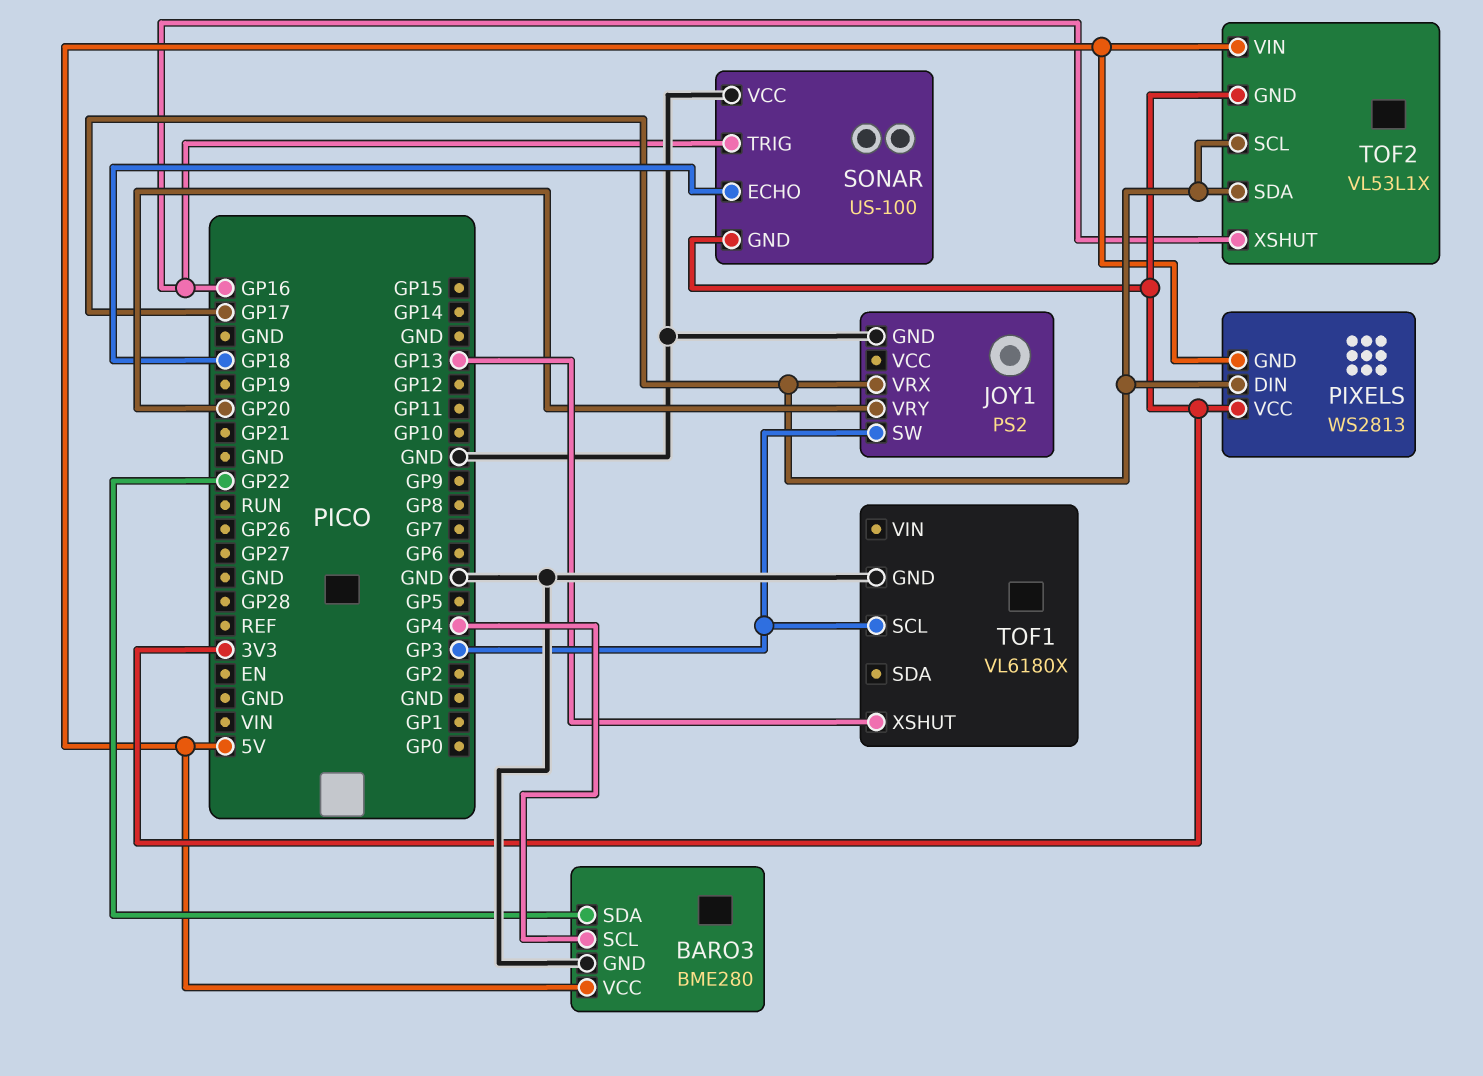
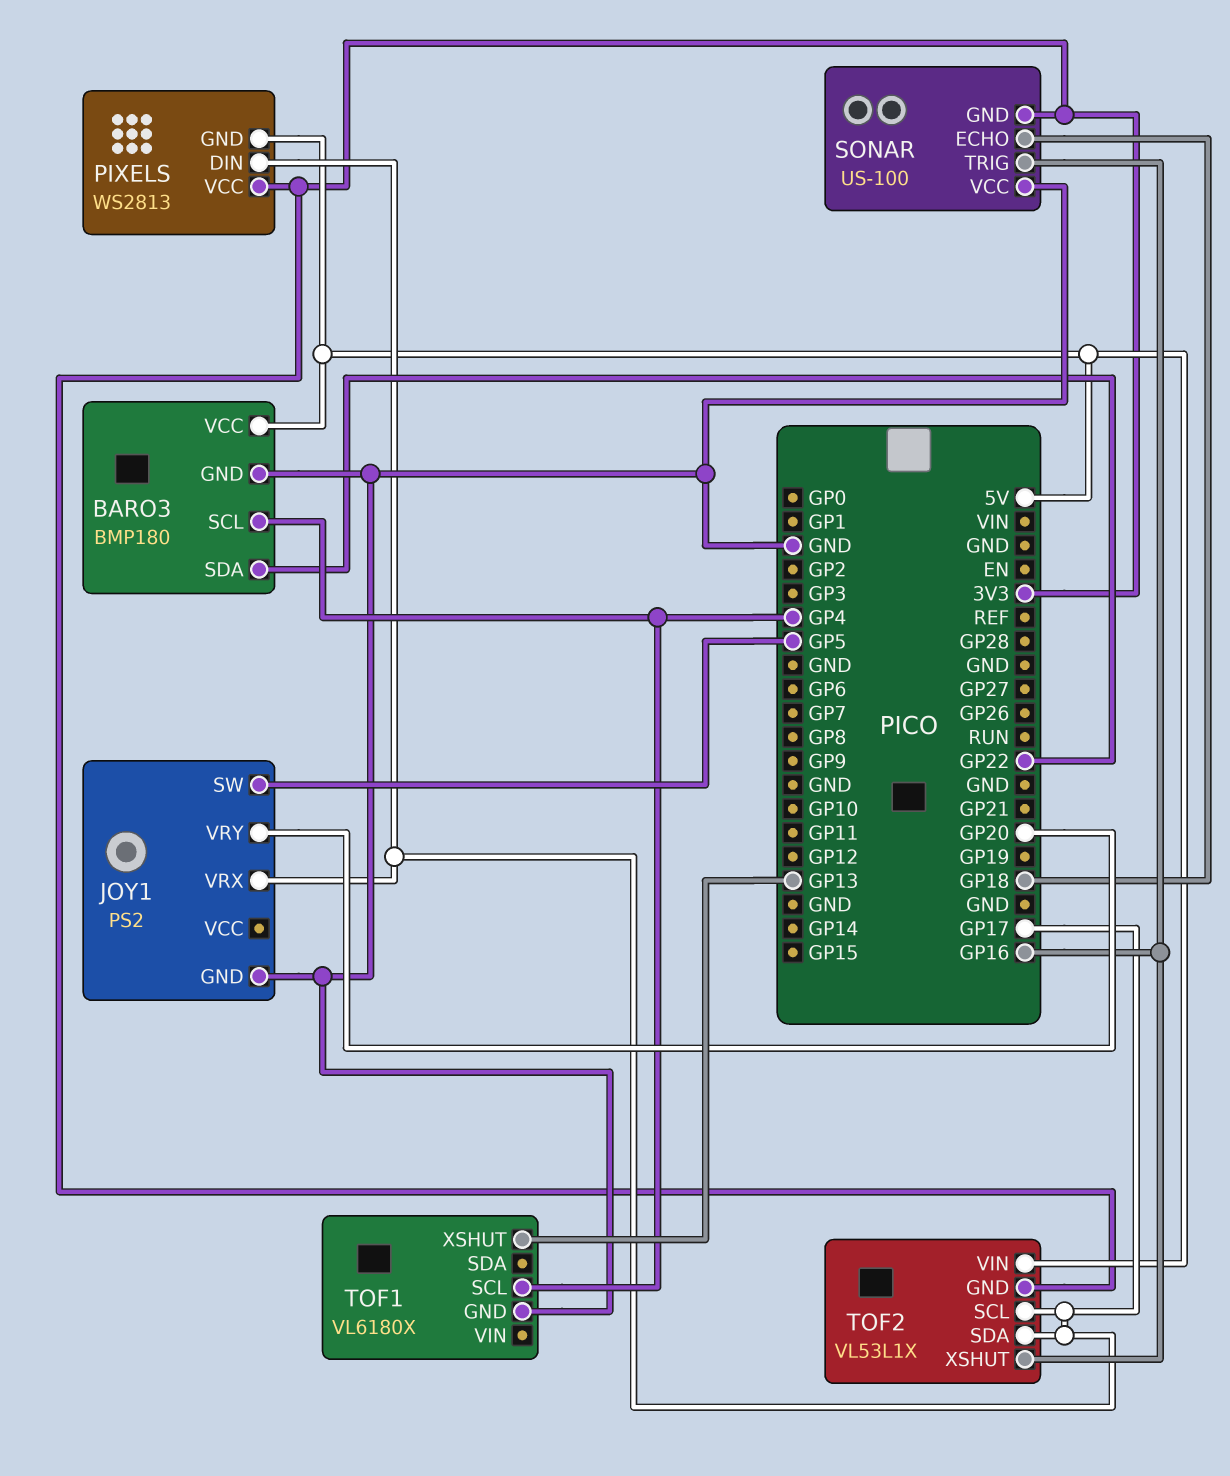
BARO3: BME280 -> BMP180
JOY1 pin SW: GP3 -> GP5
TOF1 pin SCL: GP3 -> GP4

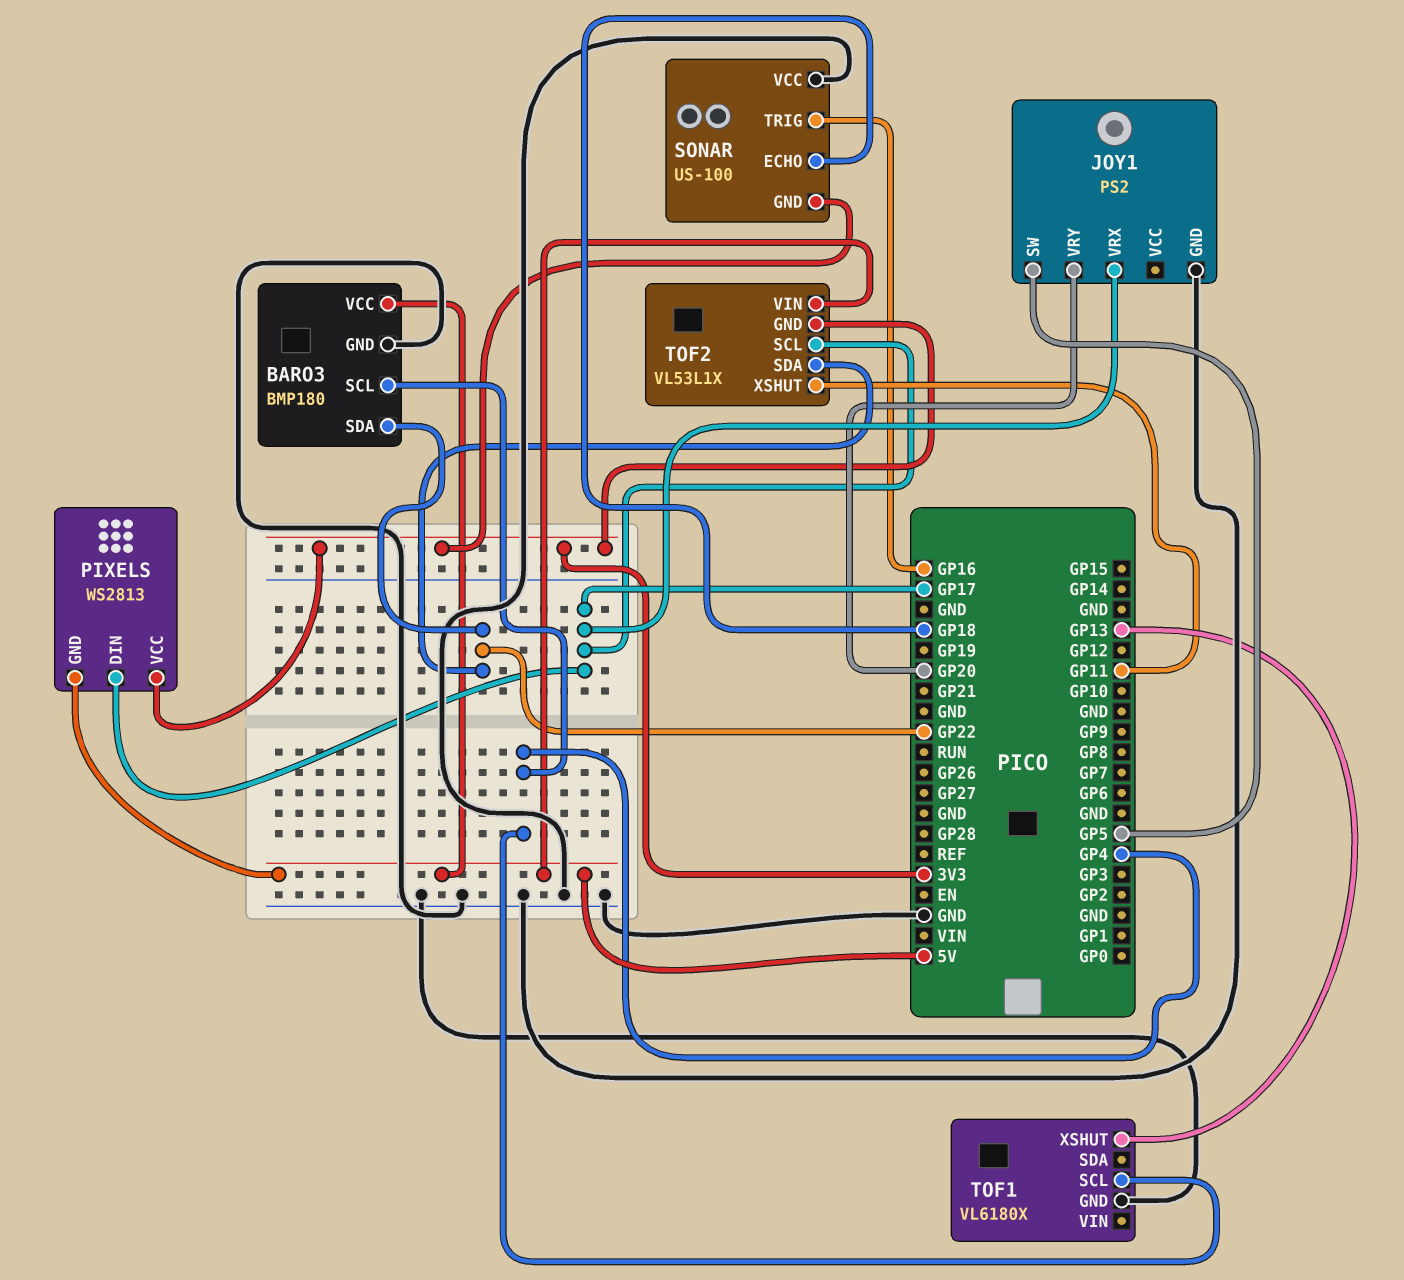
TOF2 pin SDA: GP17 -> GP22
TOF2 pin XSHUT: GP16 -> GP11

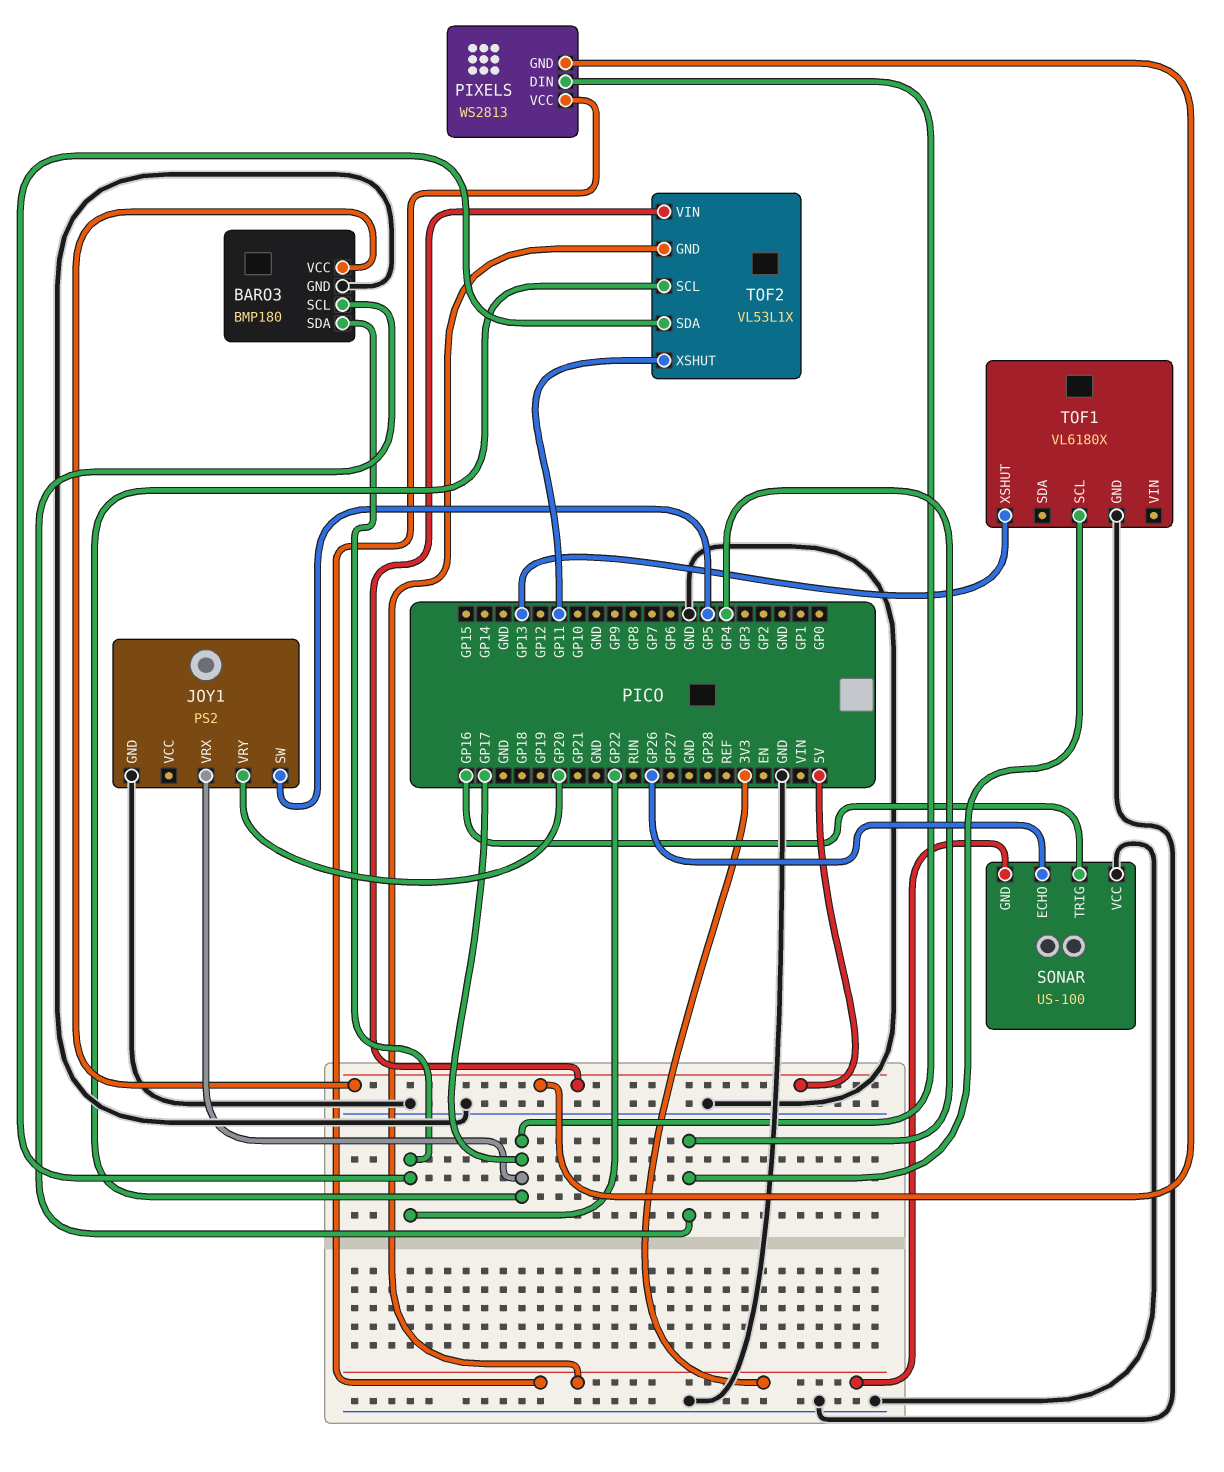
SONAR pin ECHO: GP18 -> GP26

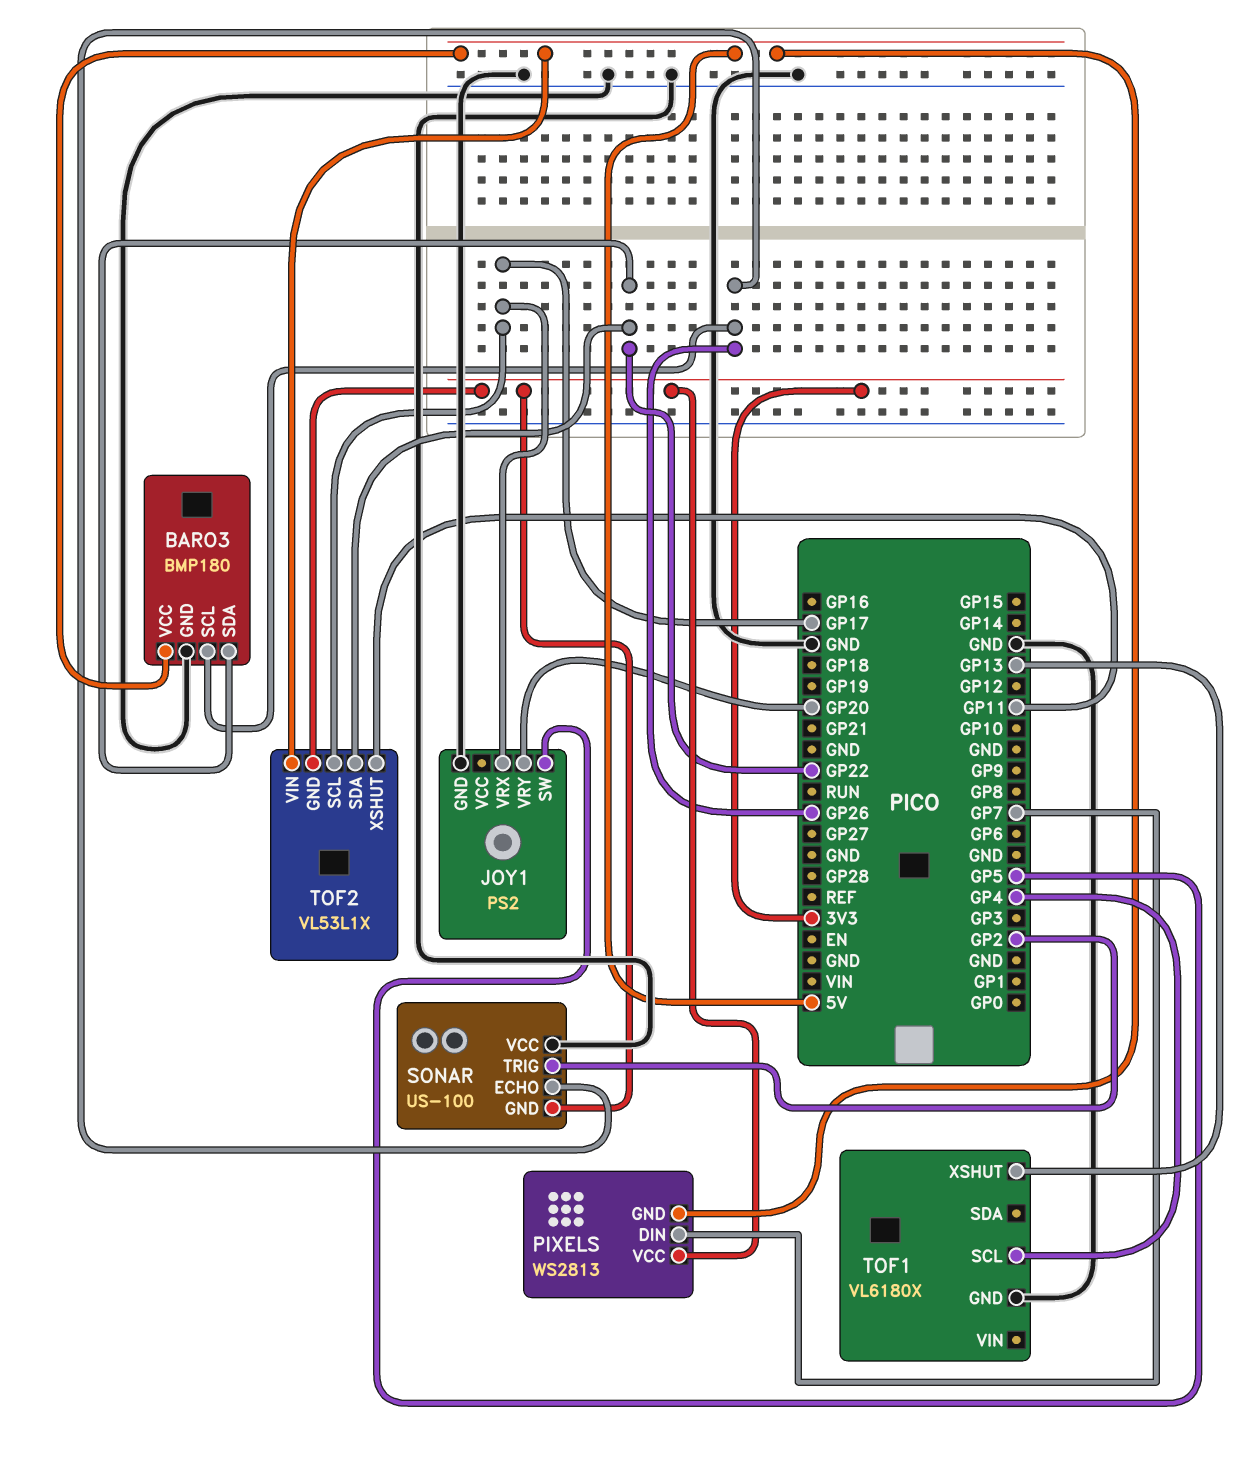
BARO3 pin SCL: GP4 -> GP26
PIXELS pin DIN: GP17 -> GP7
SONAR pin TRIG: GP16 -> GP2

